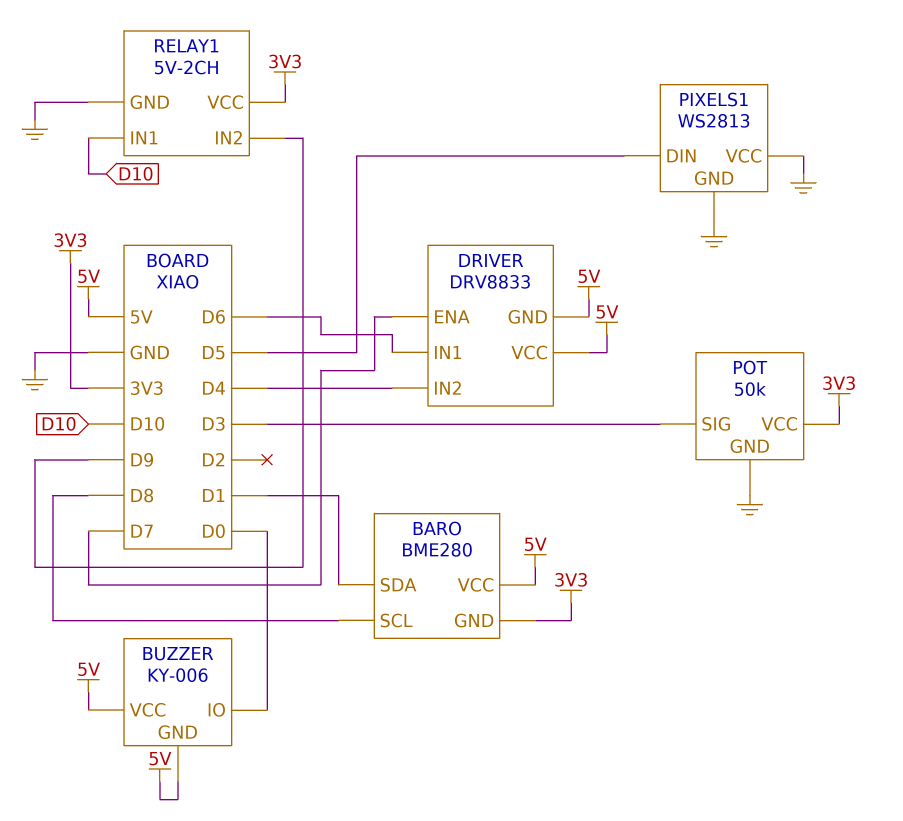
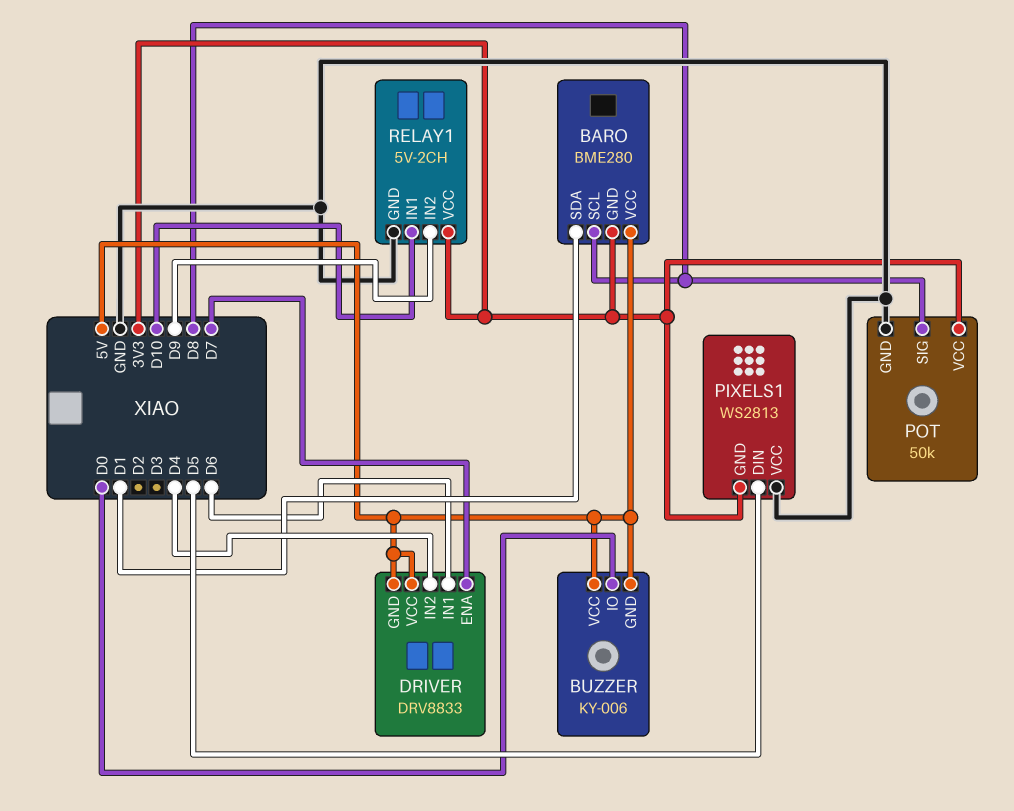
PIXELS1 pin GND: GND -> 3V3
POT pin SIG: D3 -> D8

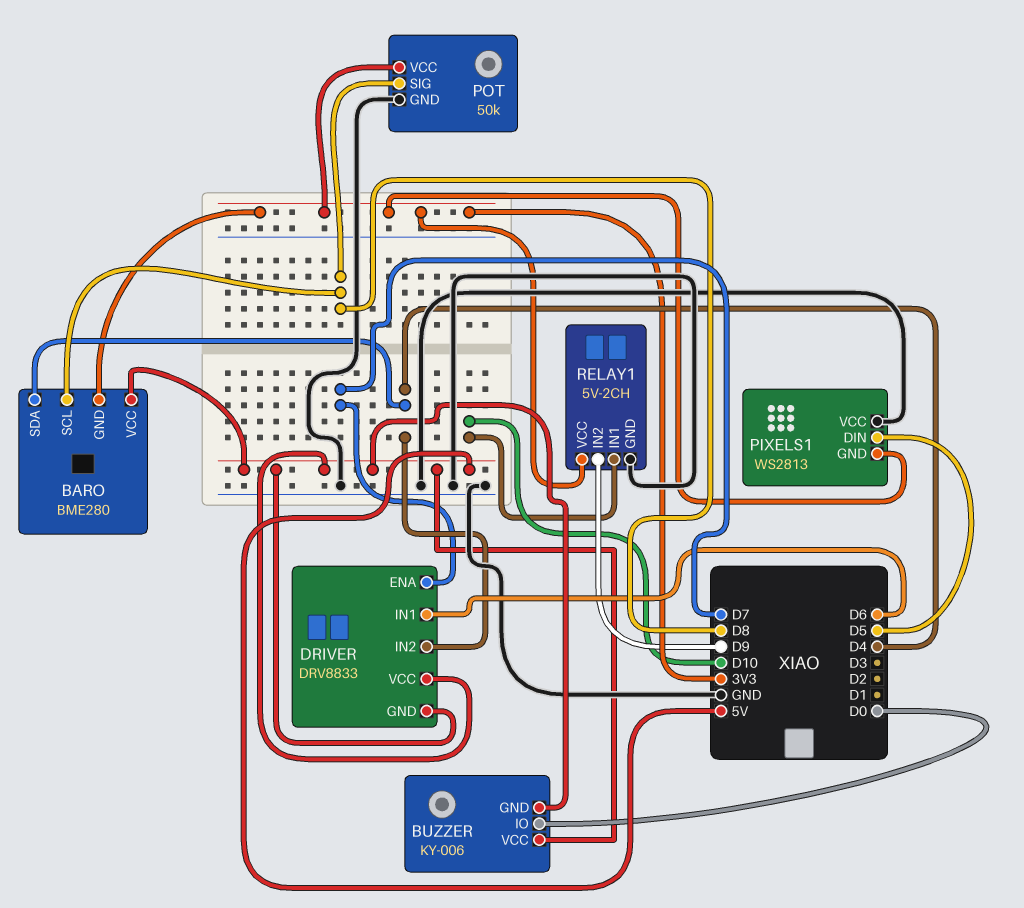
BARO pin SDA: D1 -> D4

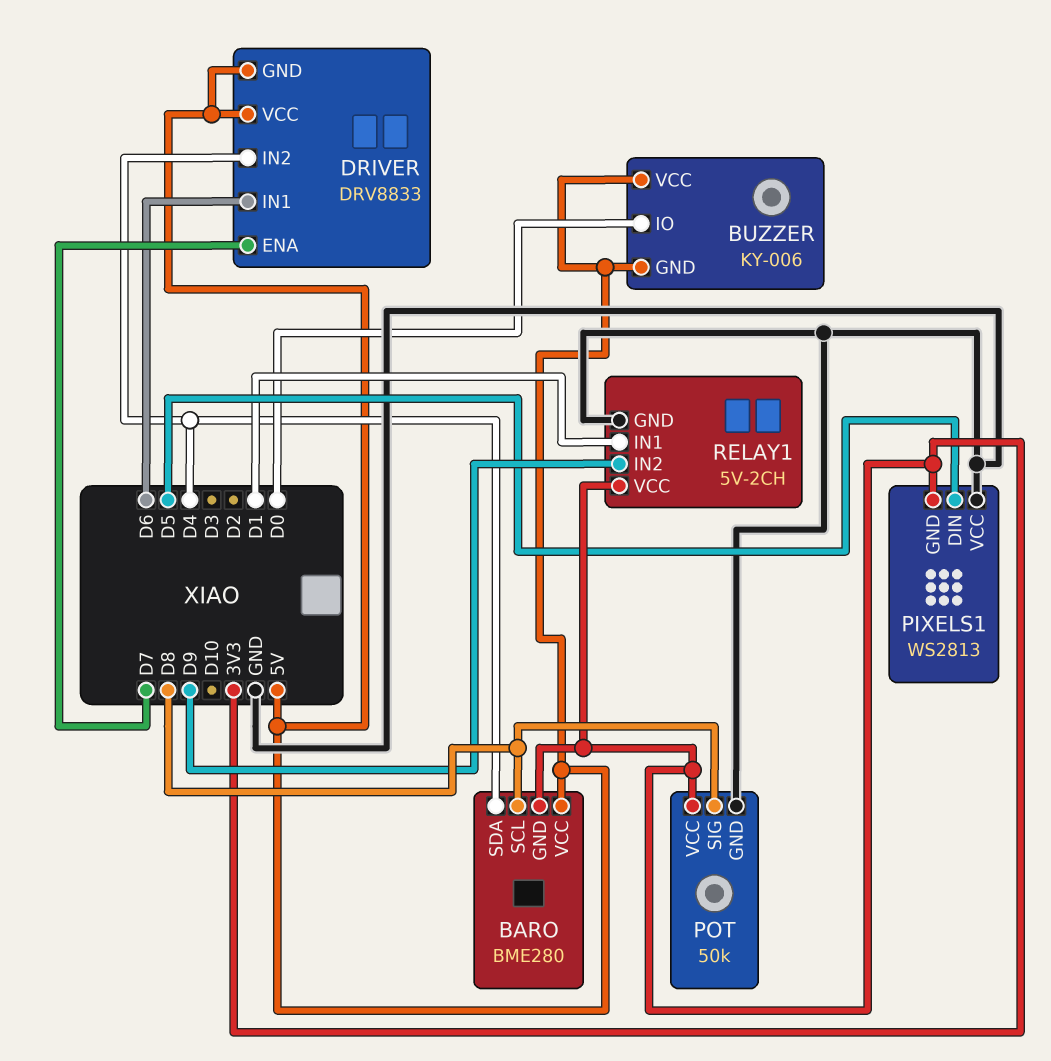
RELAY1 pin IN1: D10 -> D1

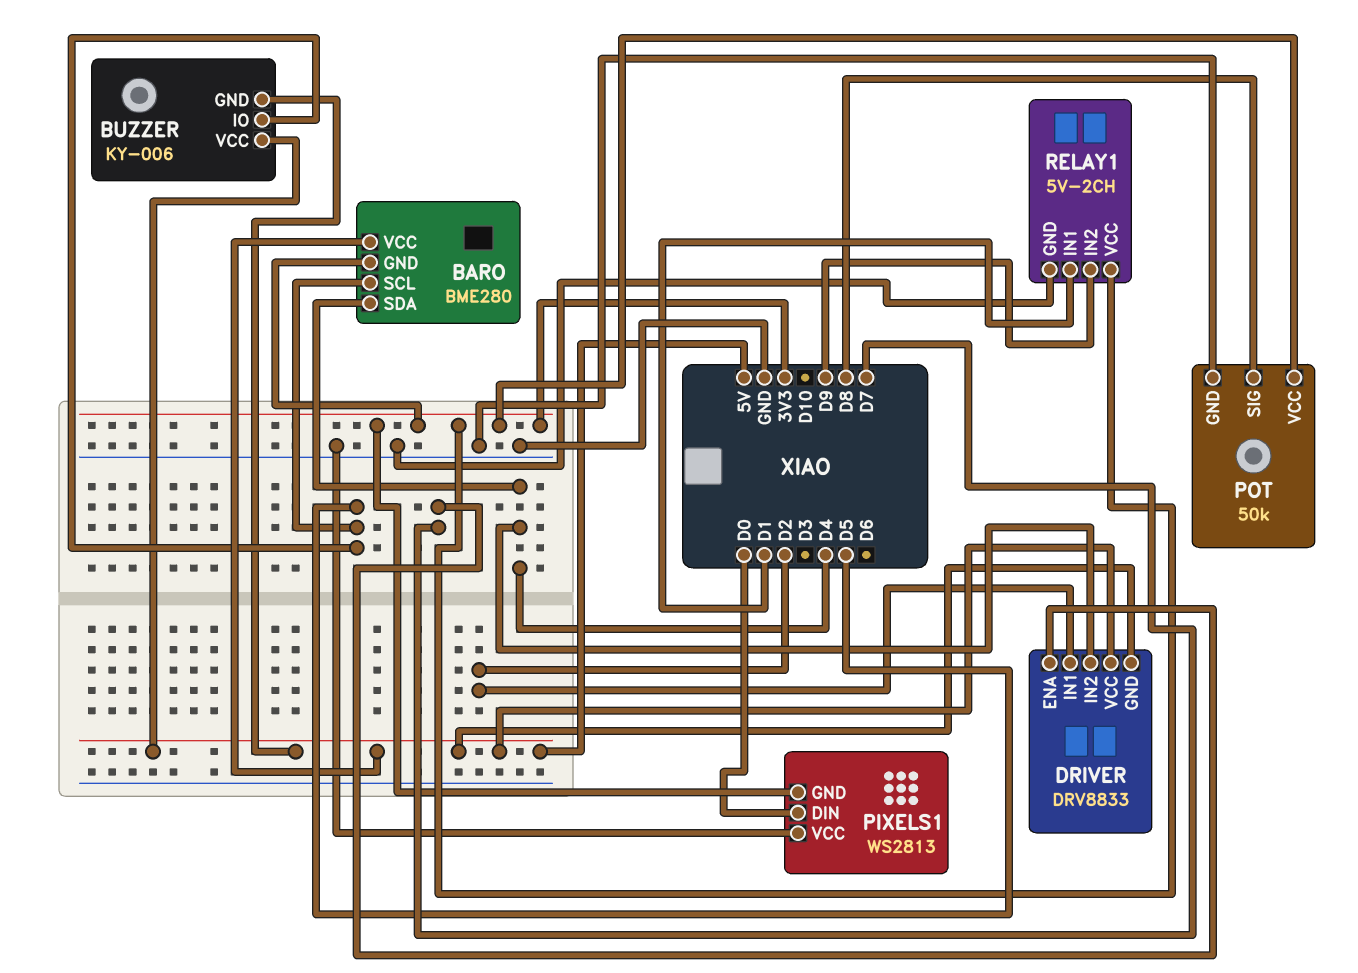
BARO pin SCL: D8 -> D5
BUZZER pin IO: D0 -> D5
DRIVER pin IN1: D6 -> D2
PIXELS1 pin DIN: D5 -> D0

